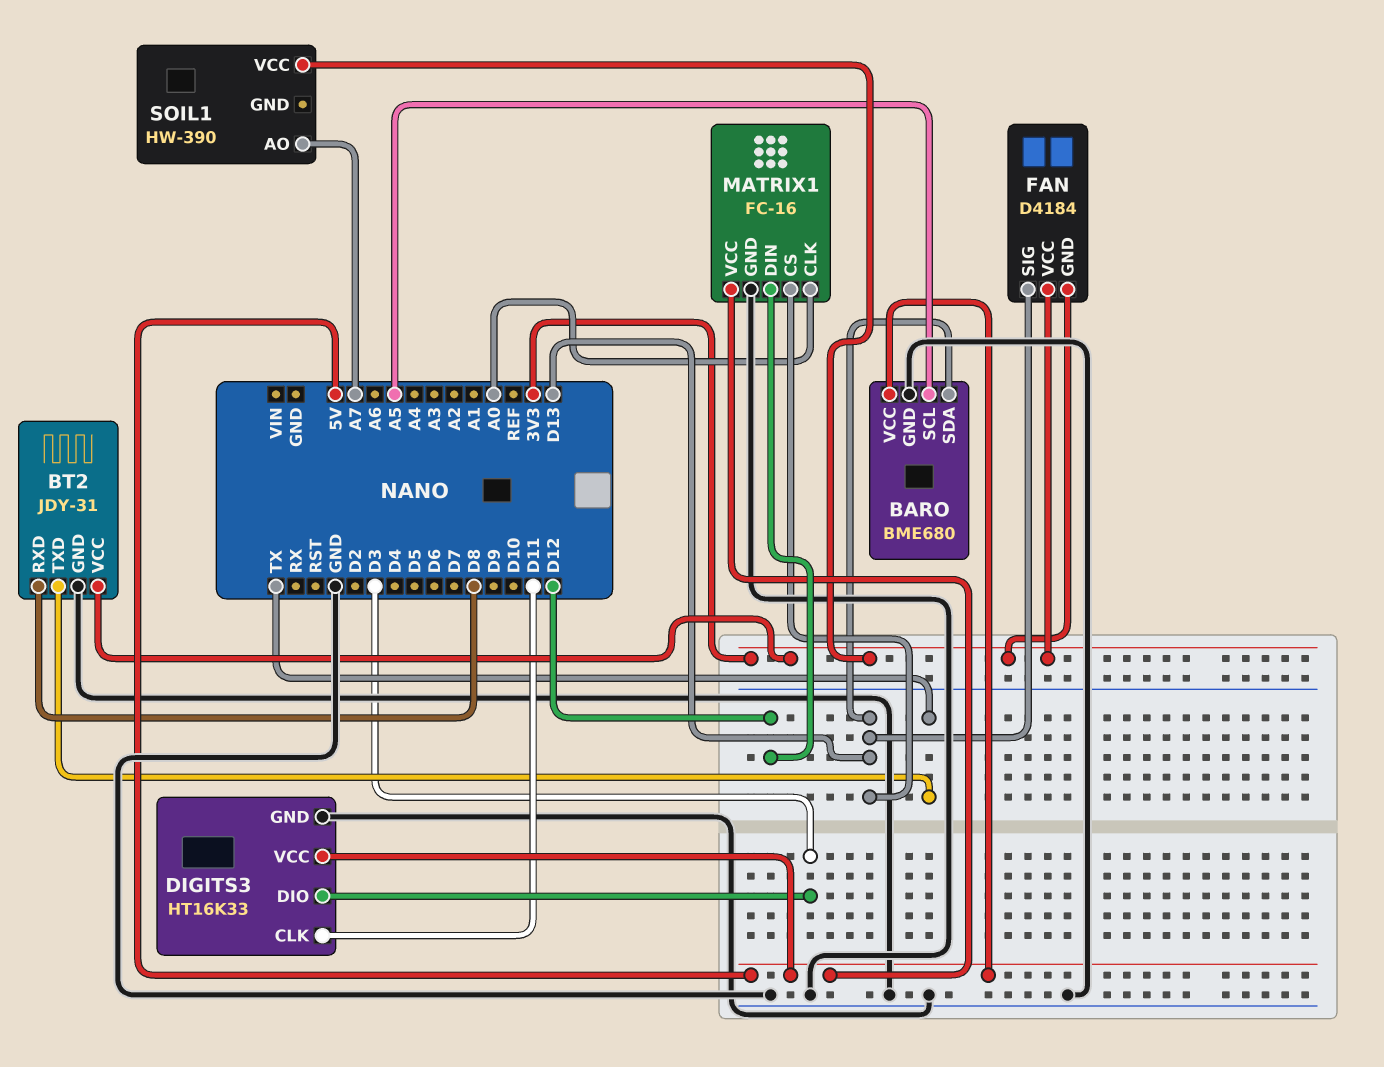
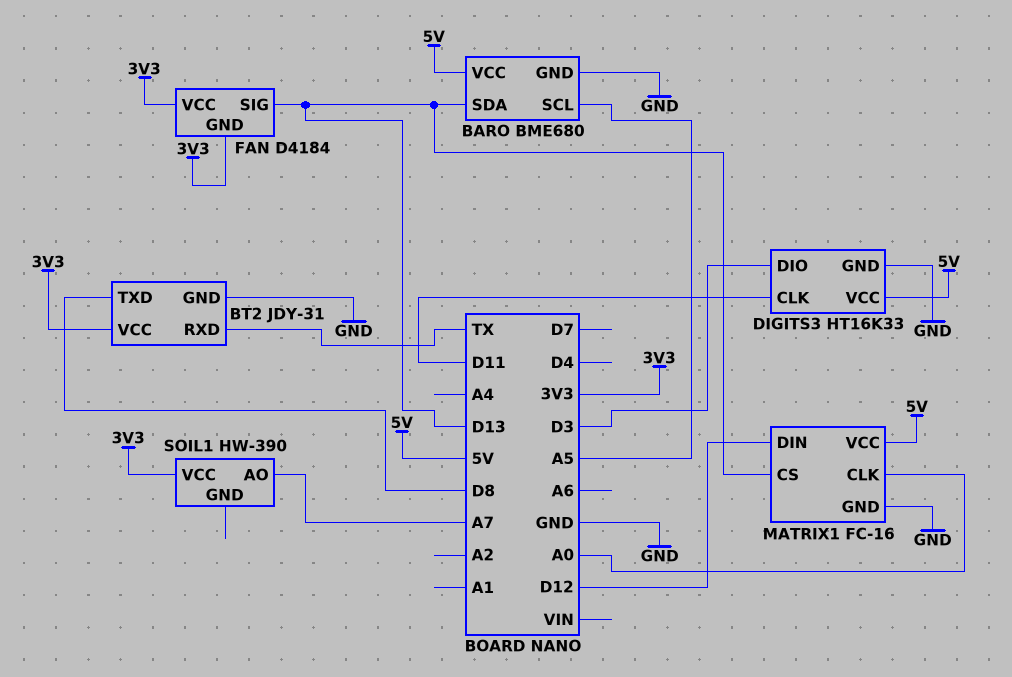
BT2 pin RXD: D8 -> TX
BT2 pin TXD: TX -> D8

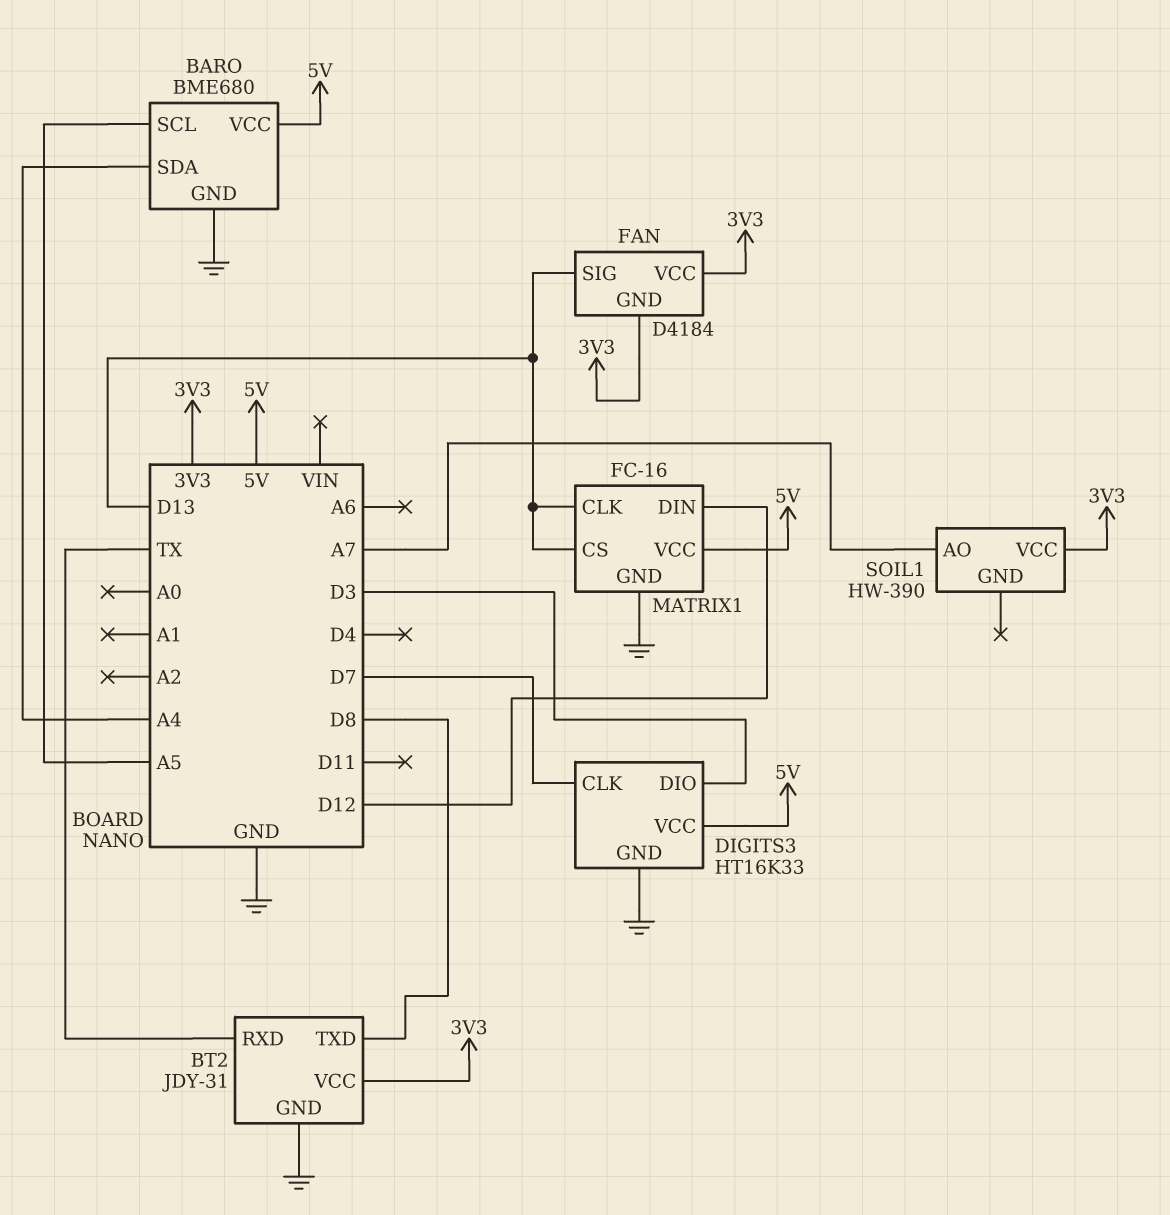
BARO pin SDA: D13 -> A4
DIGITS3 pin CLK: D11 -> D7
MATRIX1 pin CLK: A0 -> D13

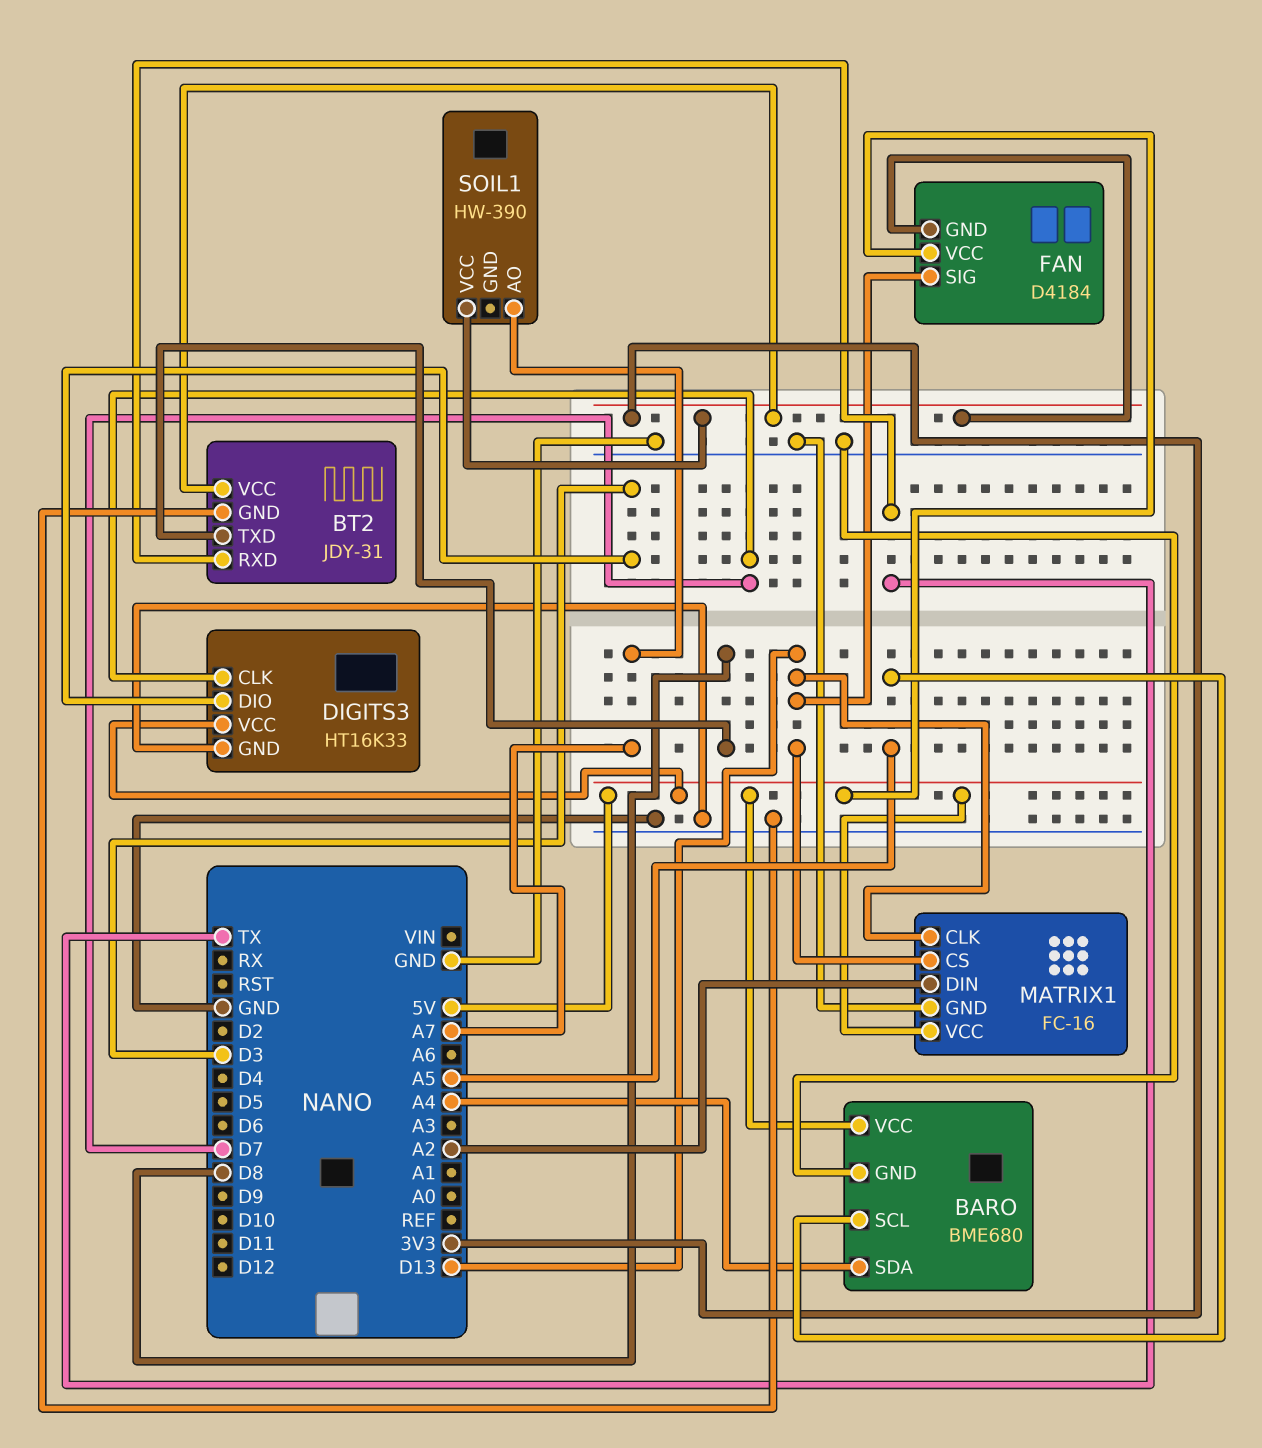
FAN pin VCC: 3V3 -> 5V
MATRIX1 pin DIN: D12 -> A2

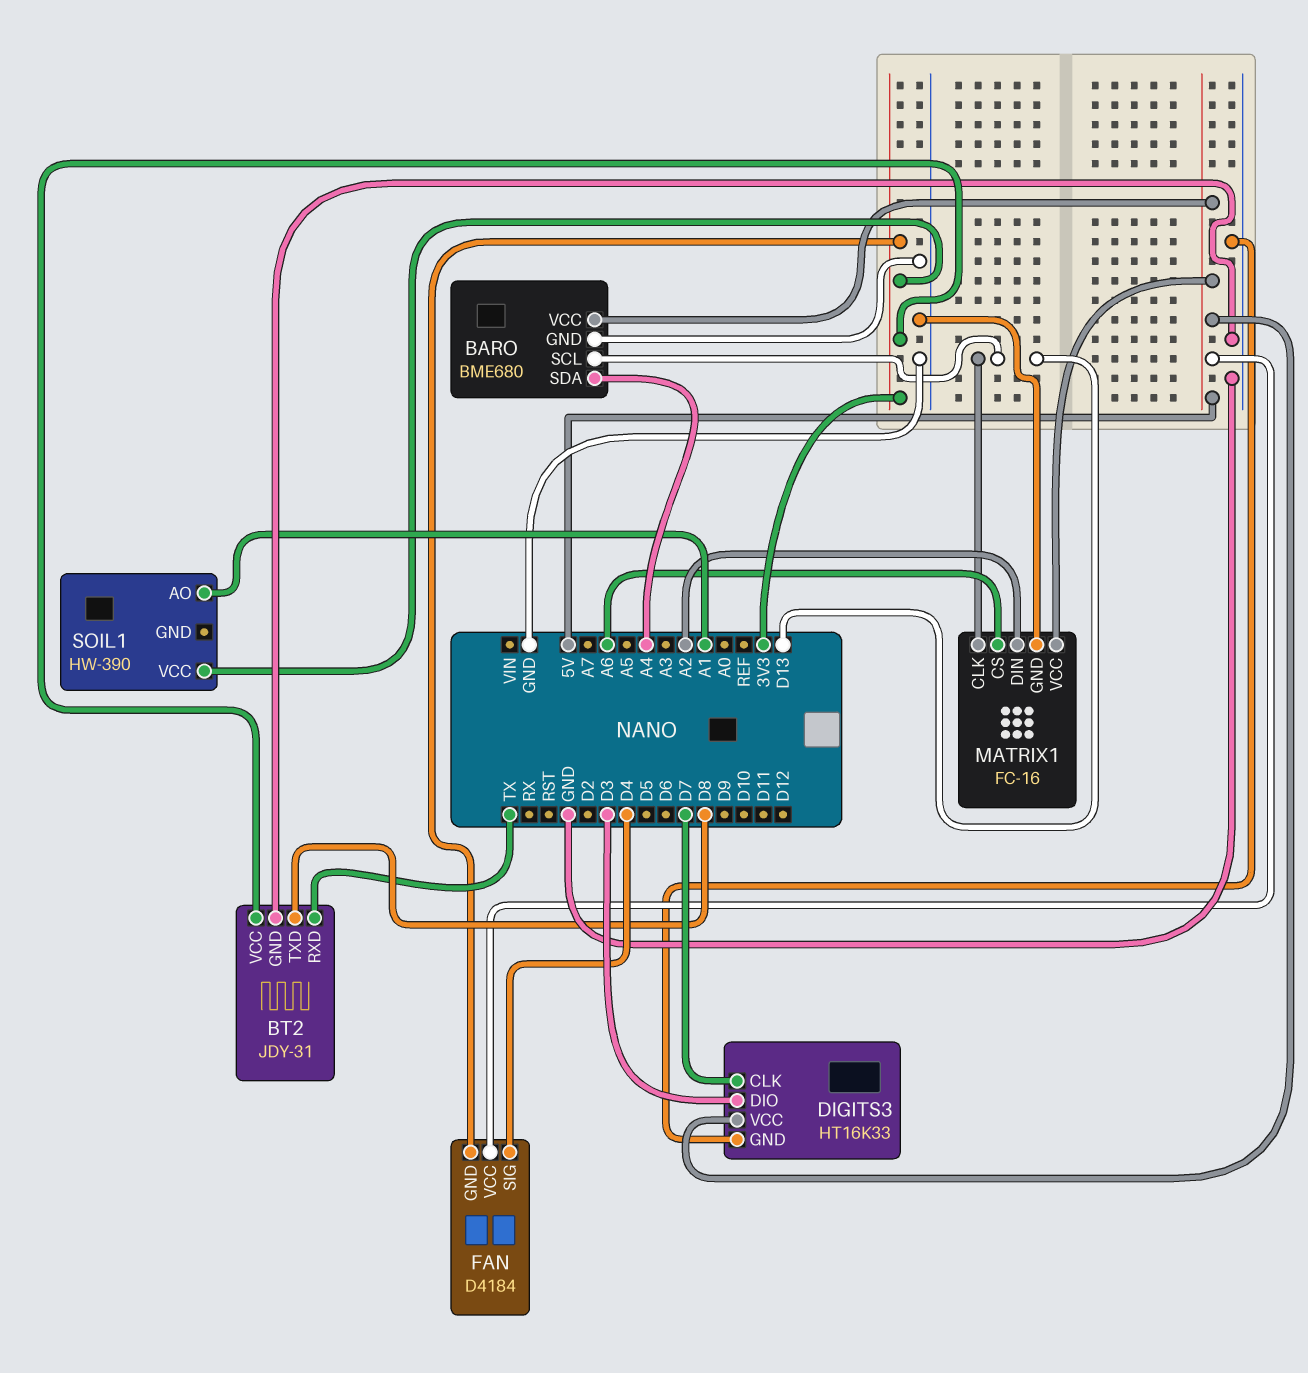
BARO pin SCL: A5 -> D13
FAN pin SIG: D13 -> D4
MATRIX1 pin CS: D13 -> A6
SOIL1 pin AO: A7 -> A1

